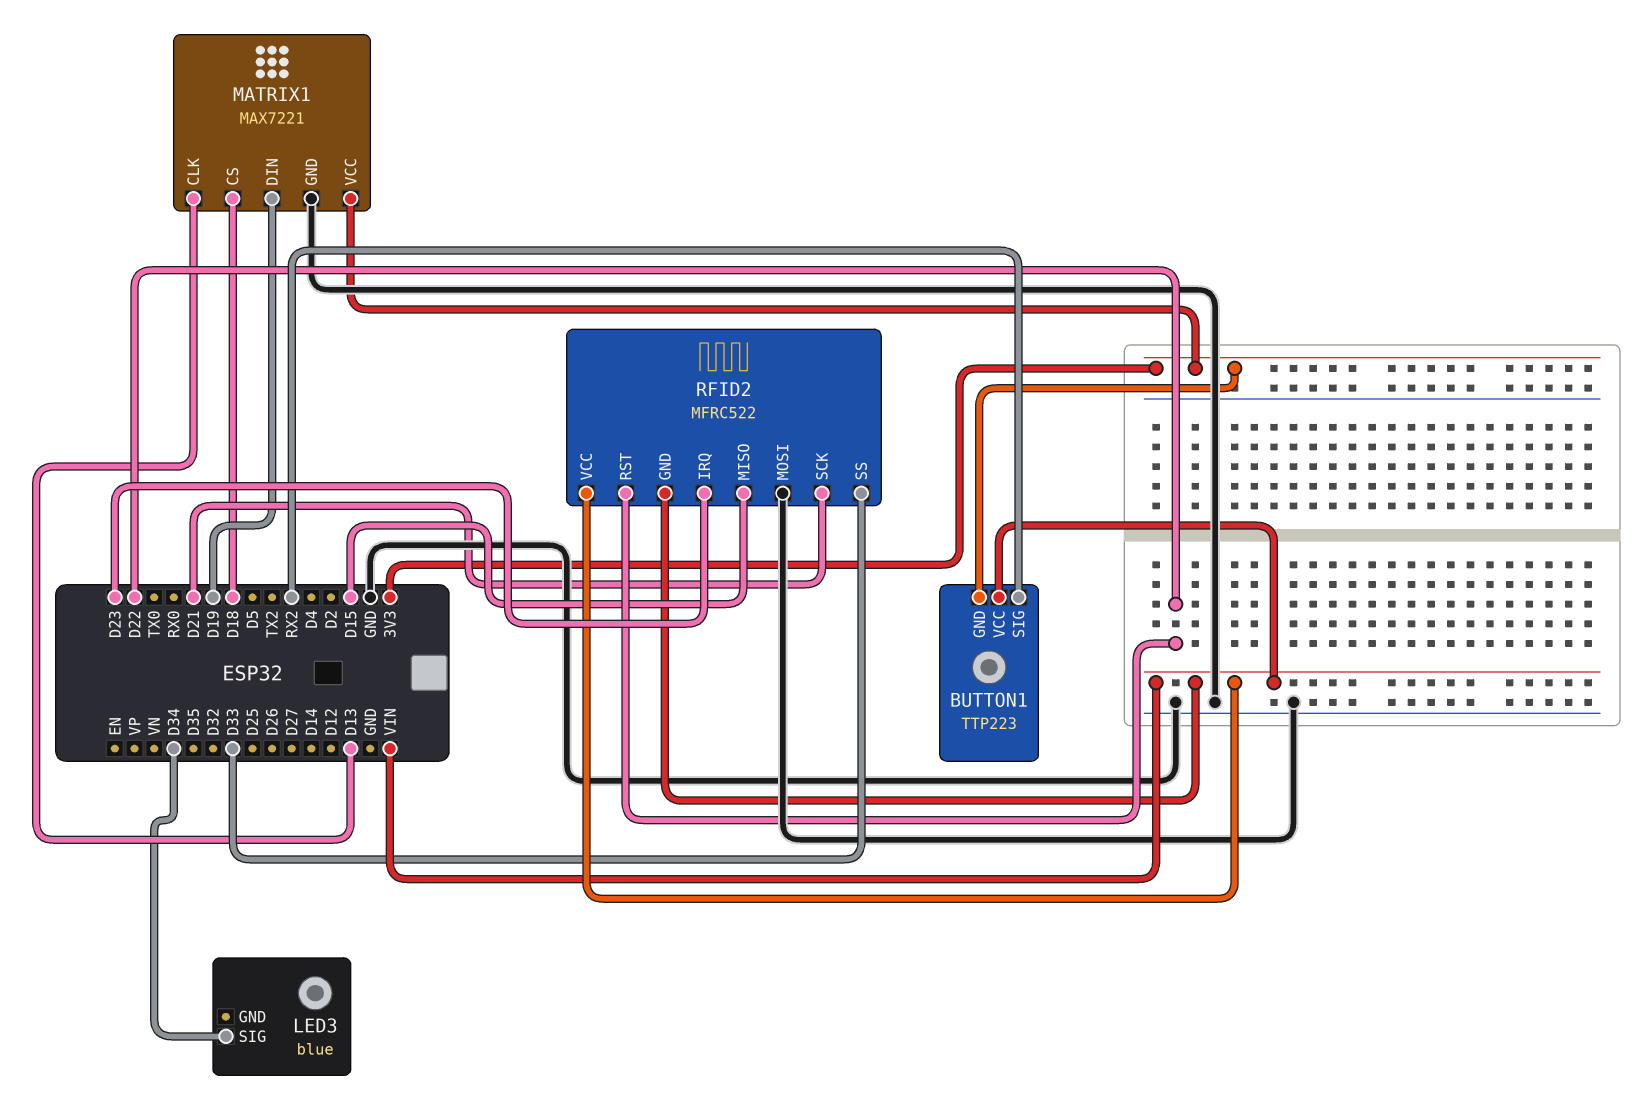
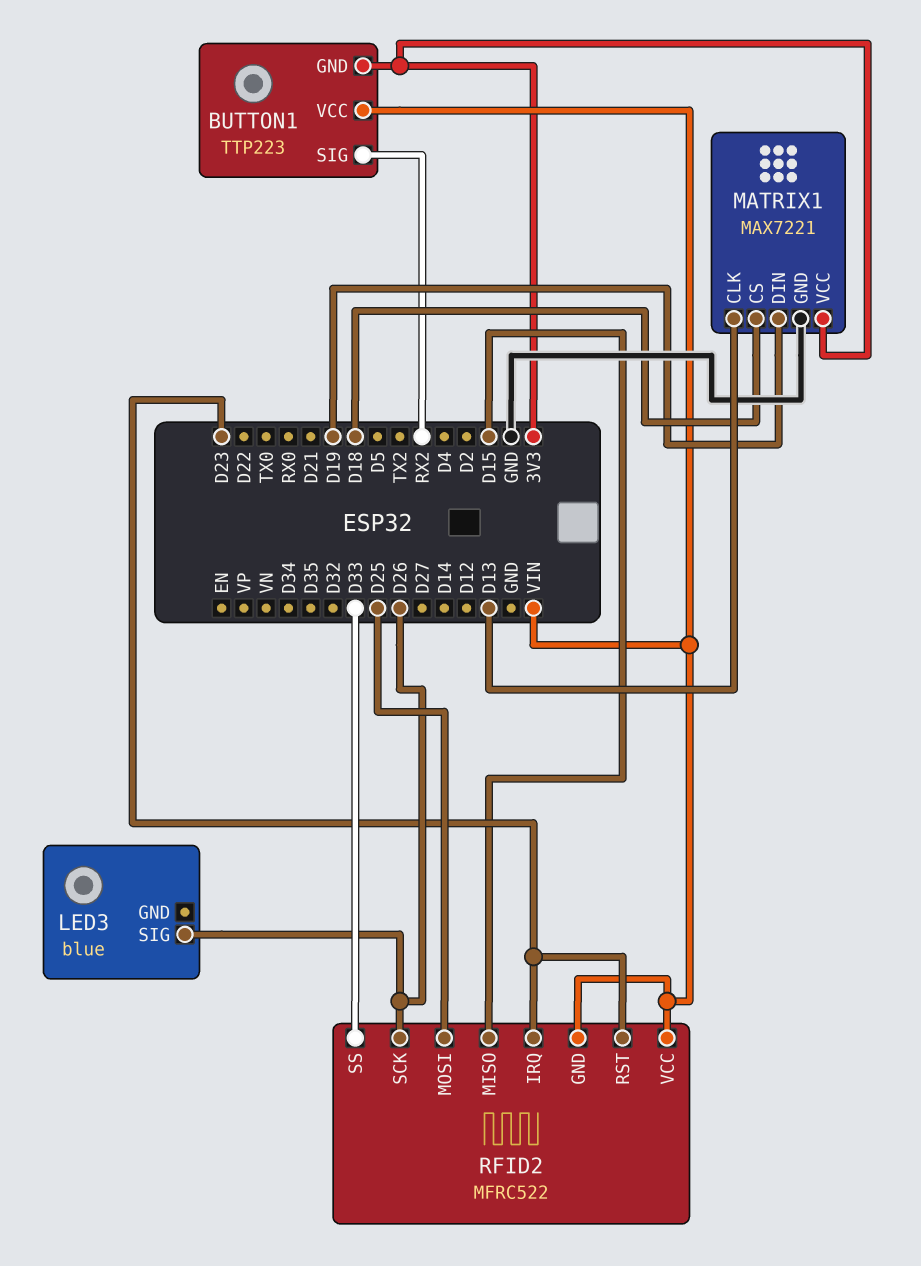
LED3 pin SIG: D34 -> D26
RFID2 pin MOSI: GND -> D25
RFID2 pin RST: D22 -> D23
RFID2 pin SCK: D21 -> D26

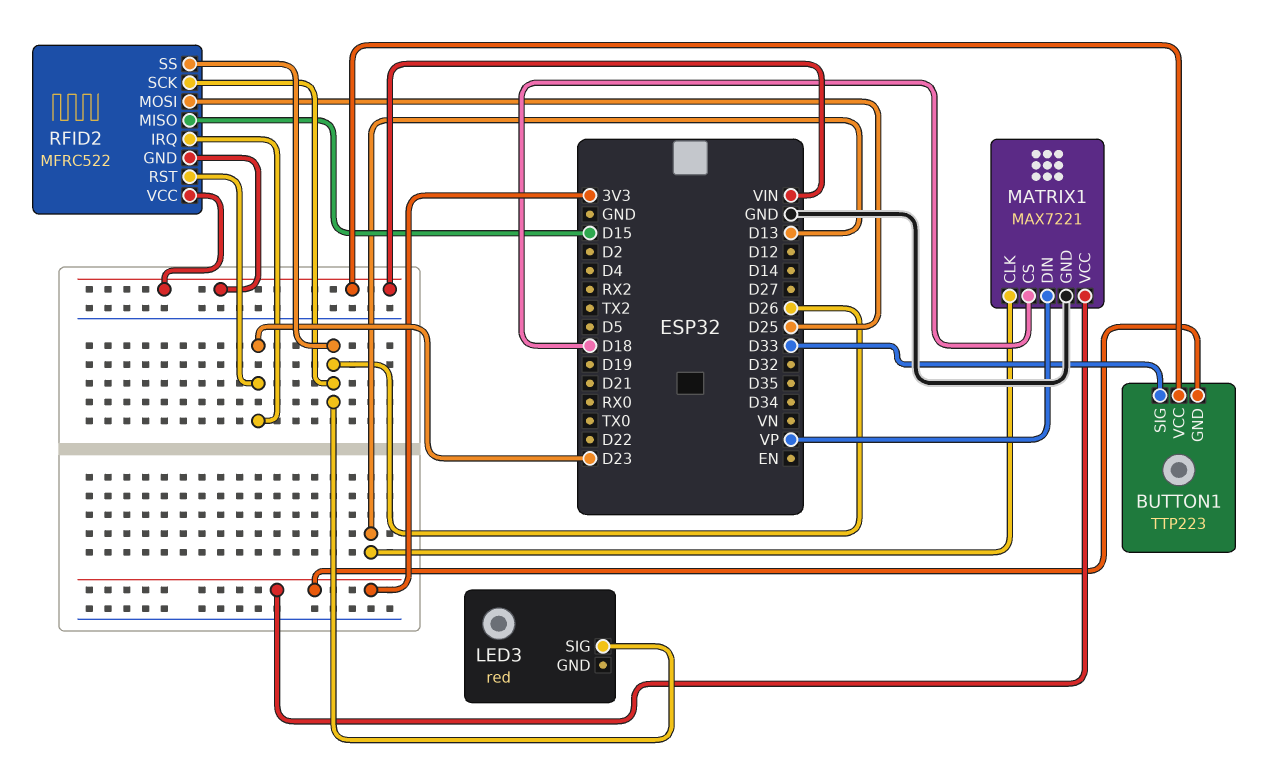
BUTTON1 pin SIG: RX2 -> D33
LED3: blue -> red
MATRIX1 pin DIN: D19 -> VP
RFID2 pin SS: D33 -> D26

